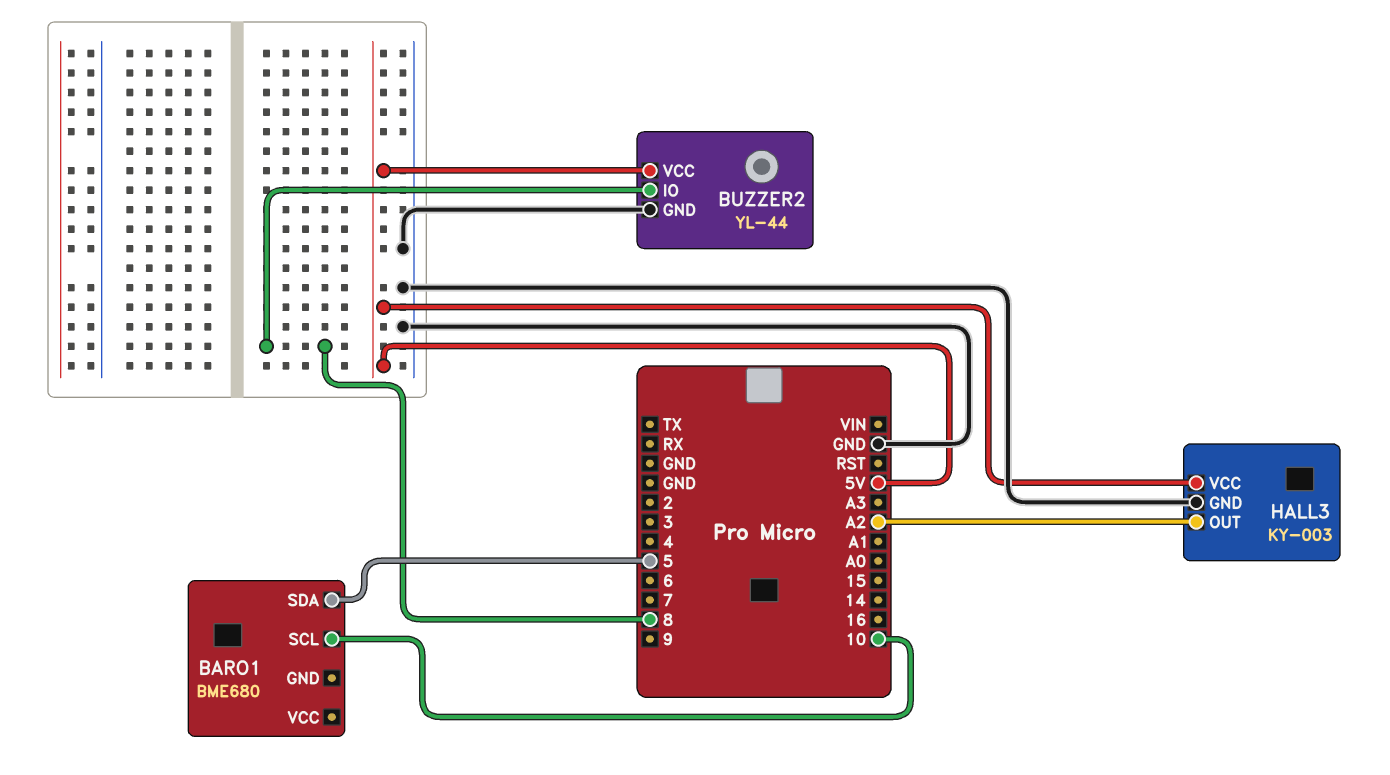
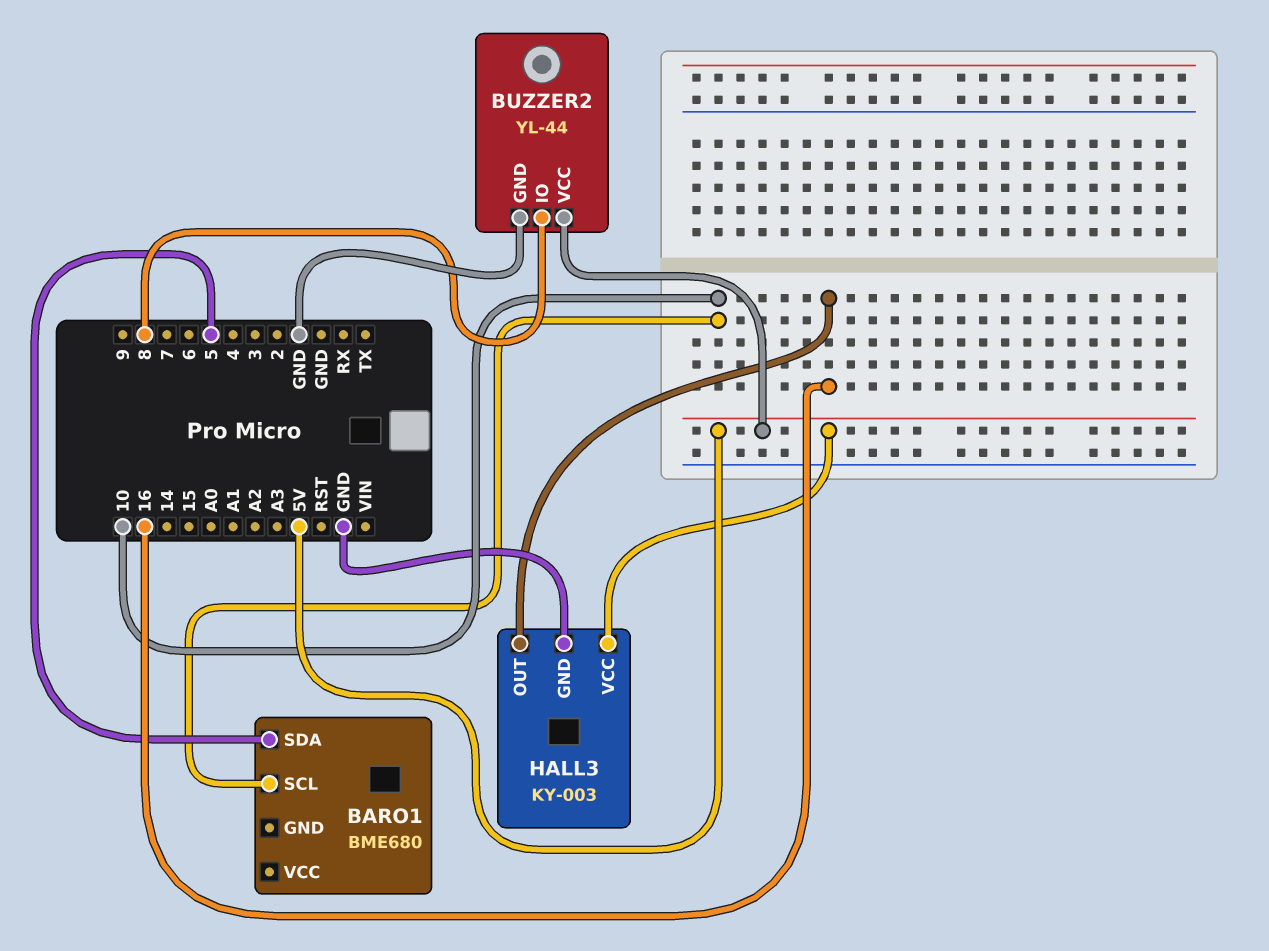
HALL3 pin OUT: A2 -> 16

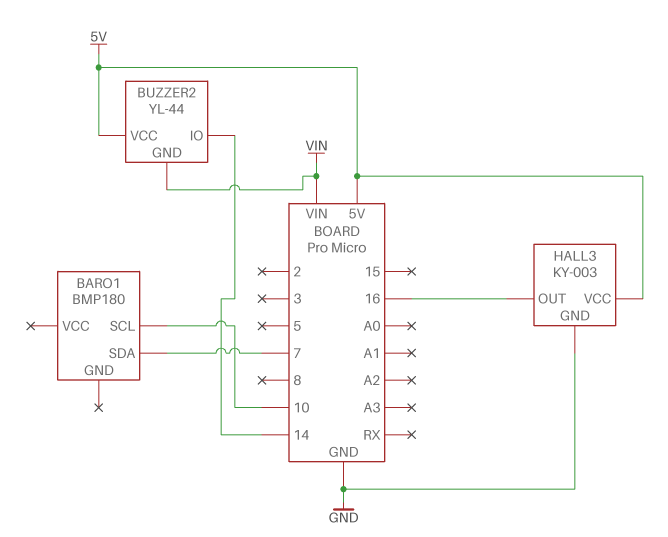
BARO1: BME680 -> BMP180
BARO1 pin SDA: 5 -> 7
BUZZER2 pin GND: GND -> VIN
BUZZER2 pin IO: 8 -> 14

